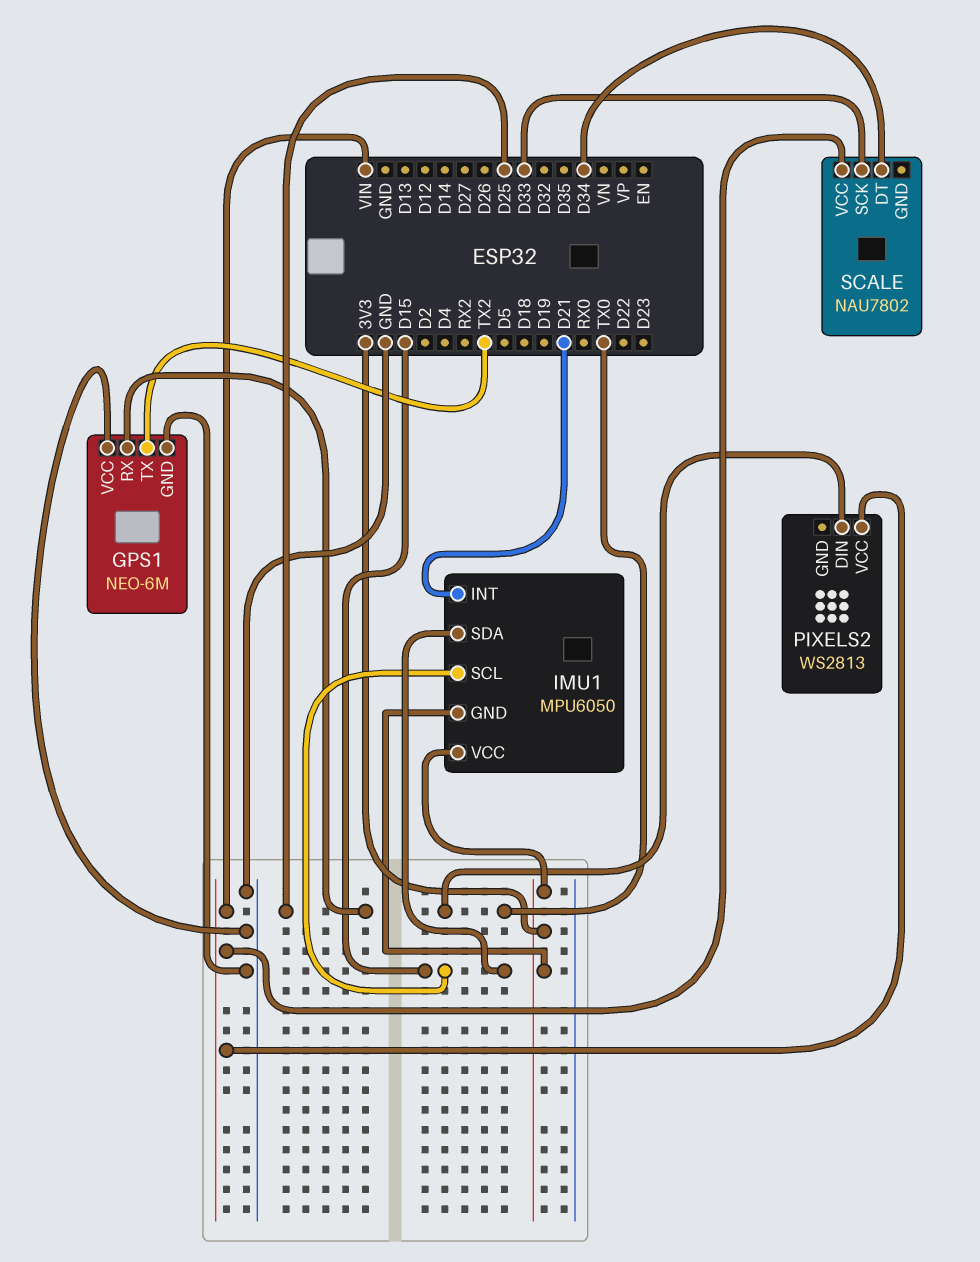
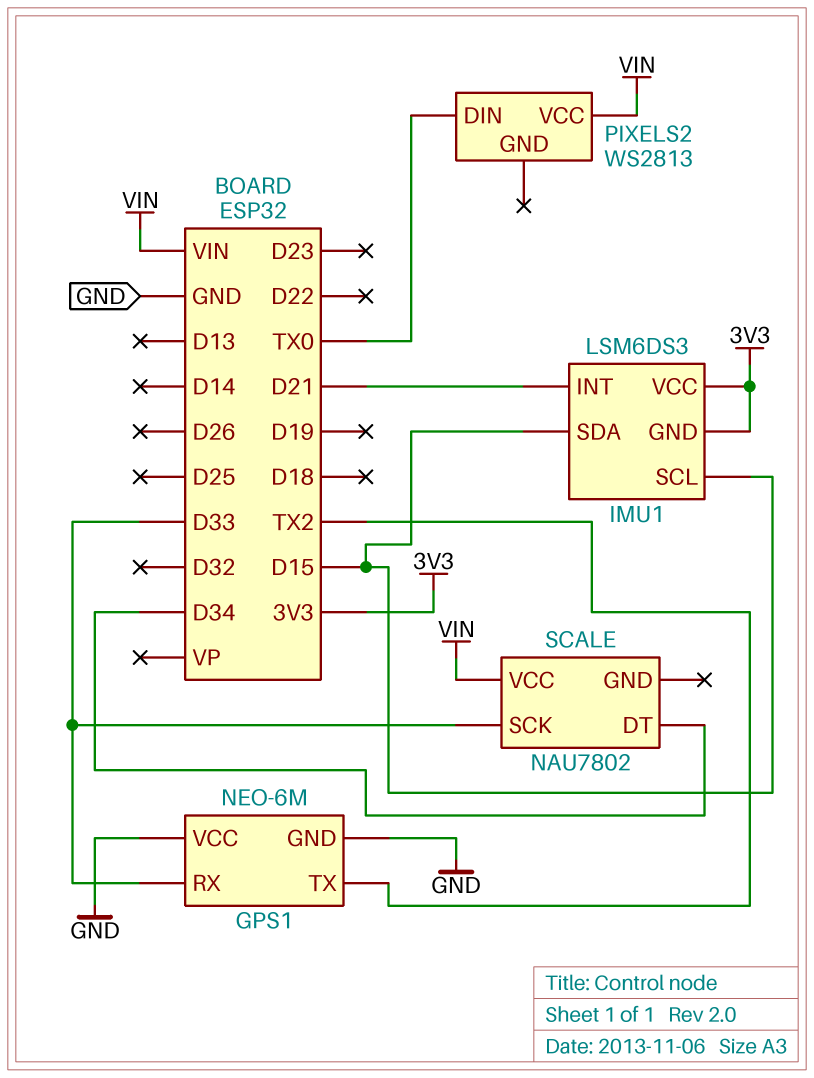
GPS1 pin RX: D25 -> D33
IMU1: MPU6050 -> LSM6DS3

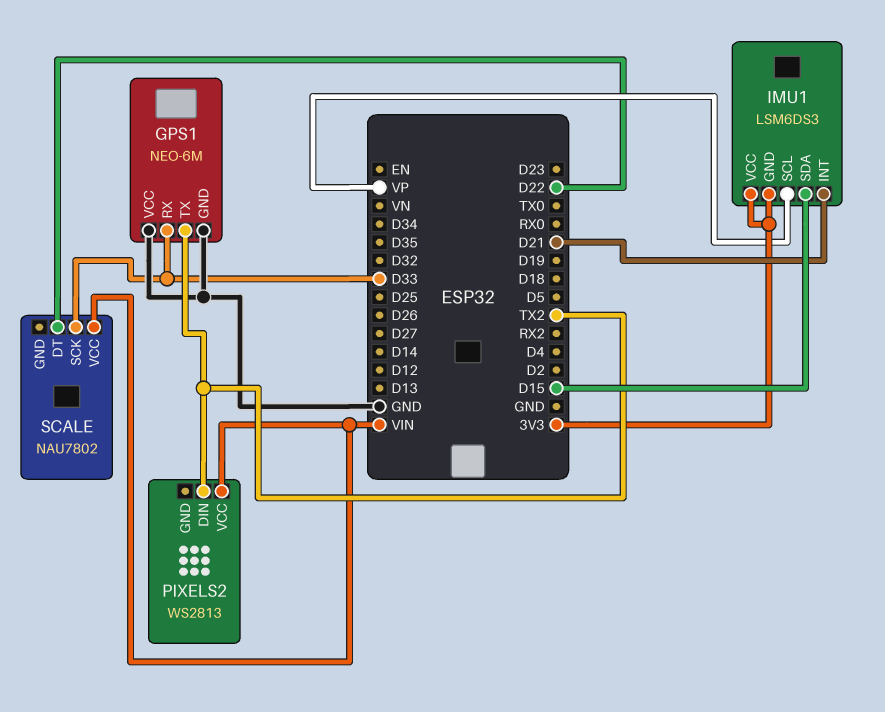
IMU1 pin SCL: D15 -> VP
PIXELS2 pin DIN: TX0 -> TX2
SCALE pin DT: D34 -> D22

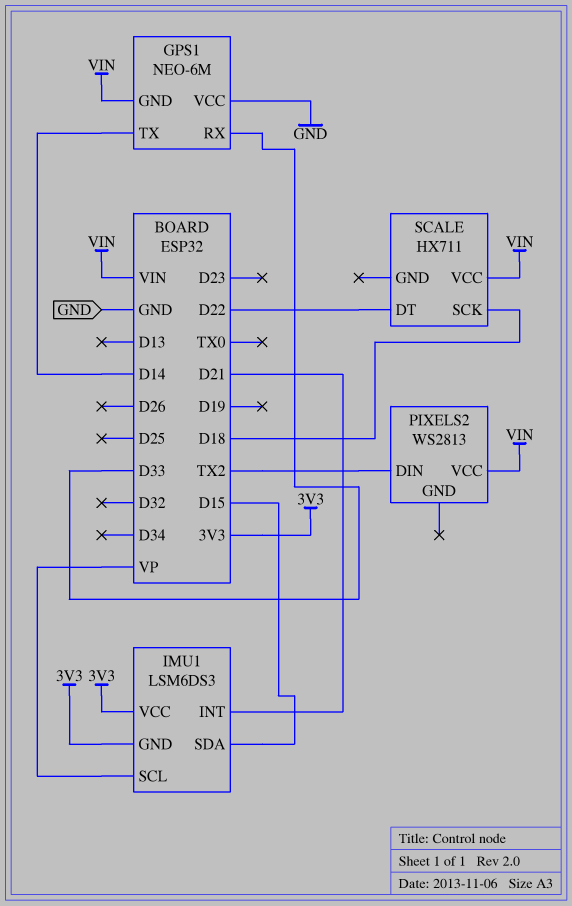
GPS1 pin GND: GND -> VIN
GPS1 pin TX: TX2 -> D14
SCALE: NAU7802 -> HX711
SCALE pin SCK: D33 -> D18

